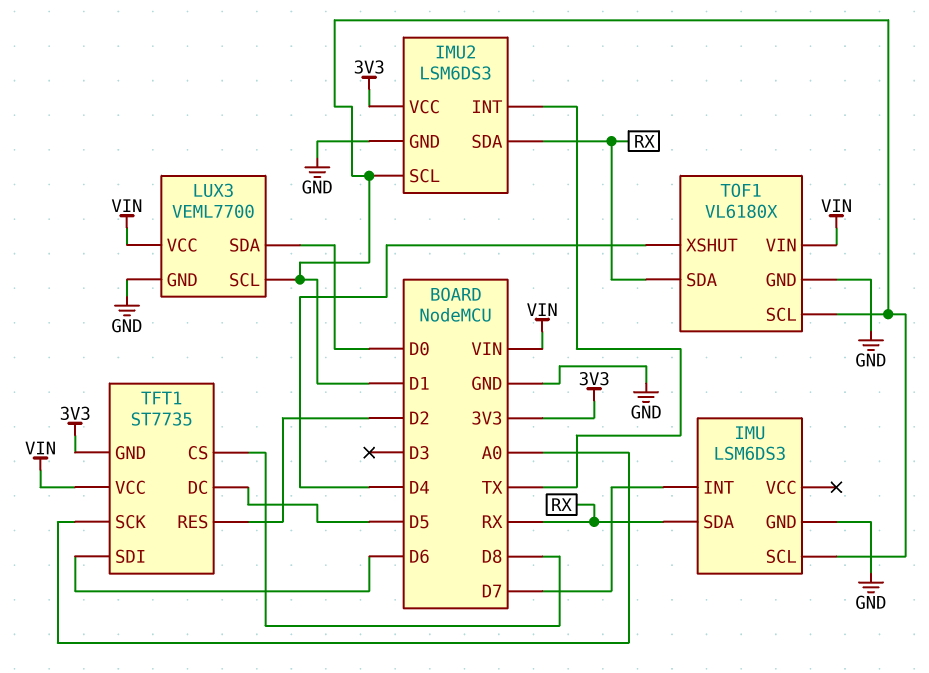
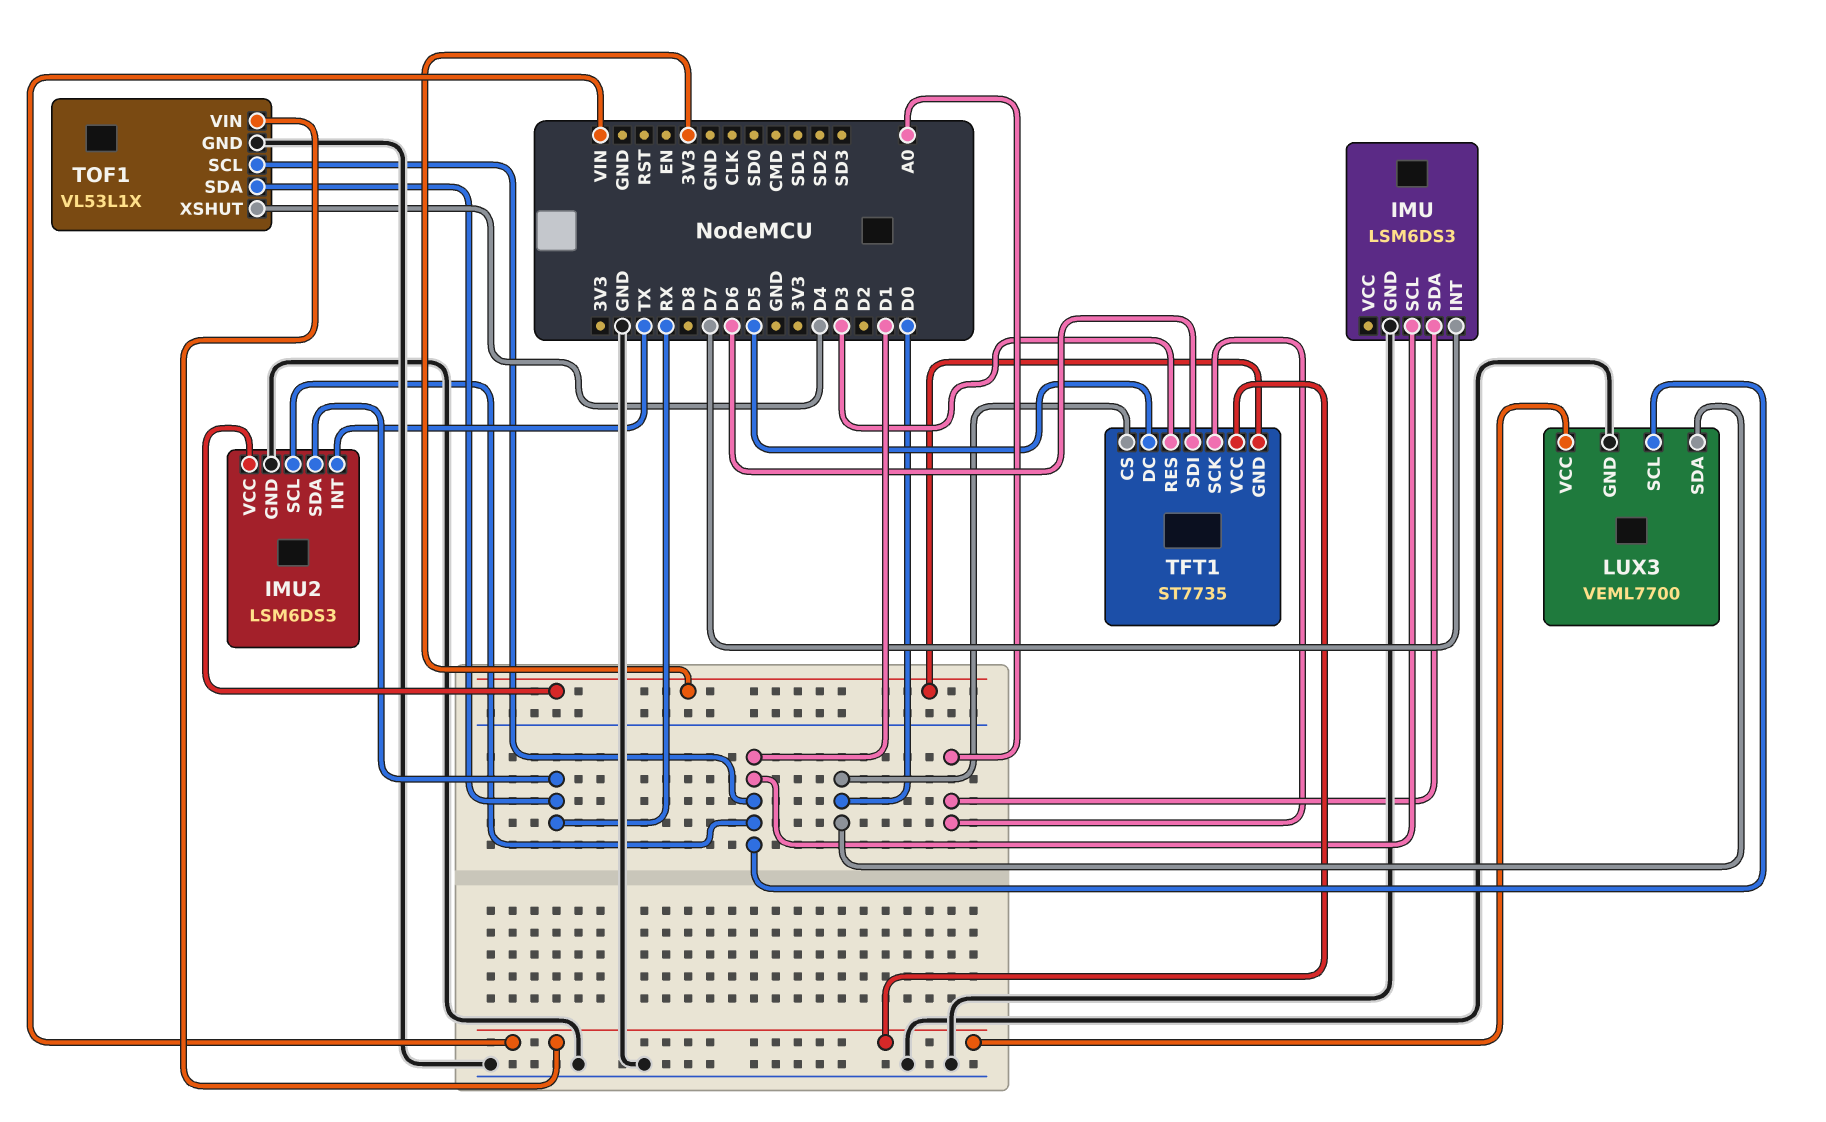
IMU pin SDA: RX -> A0
TFT1 pin CS: D8 -> D0
TFT1 pin RES: D2 -> D3
TOF1: VL6180X -> VL53L1X

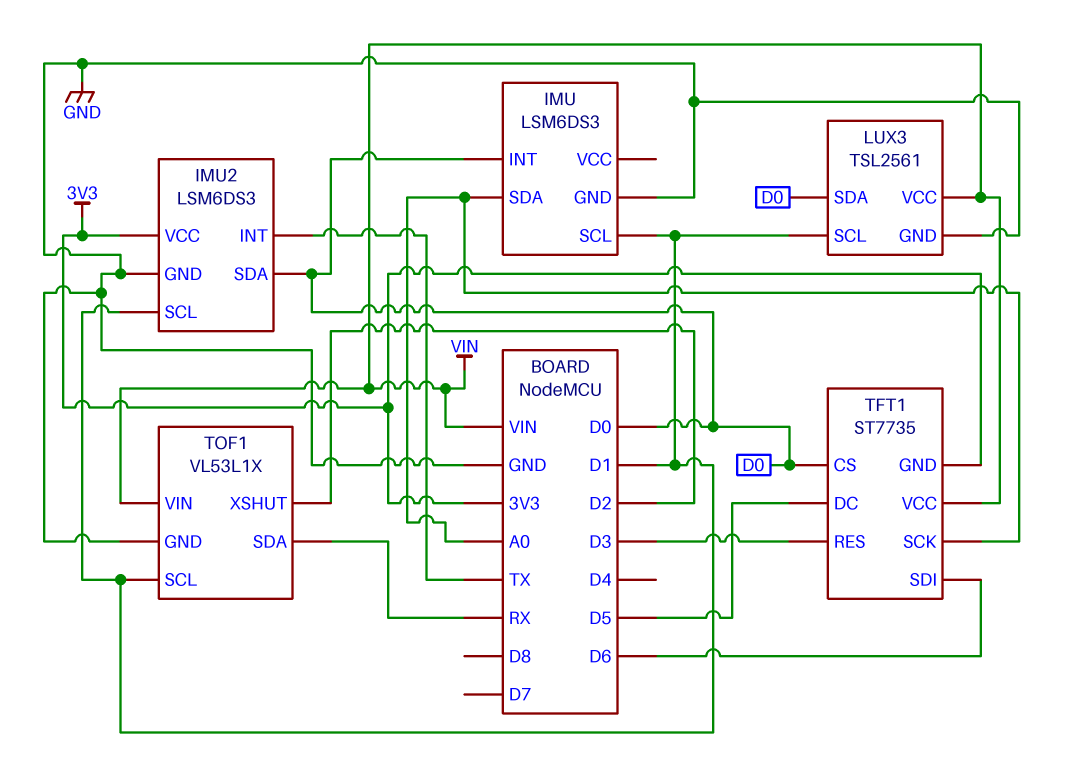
IMU pin INT: D7 -> D0
IMU2 pin SDA: RX -> D0
LUX3: VEML7700 -> TSL2561
TOF1 pin XSHUT: D4 -> D2

